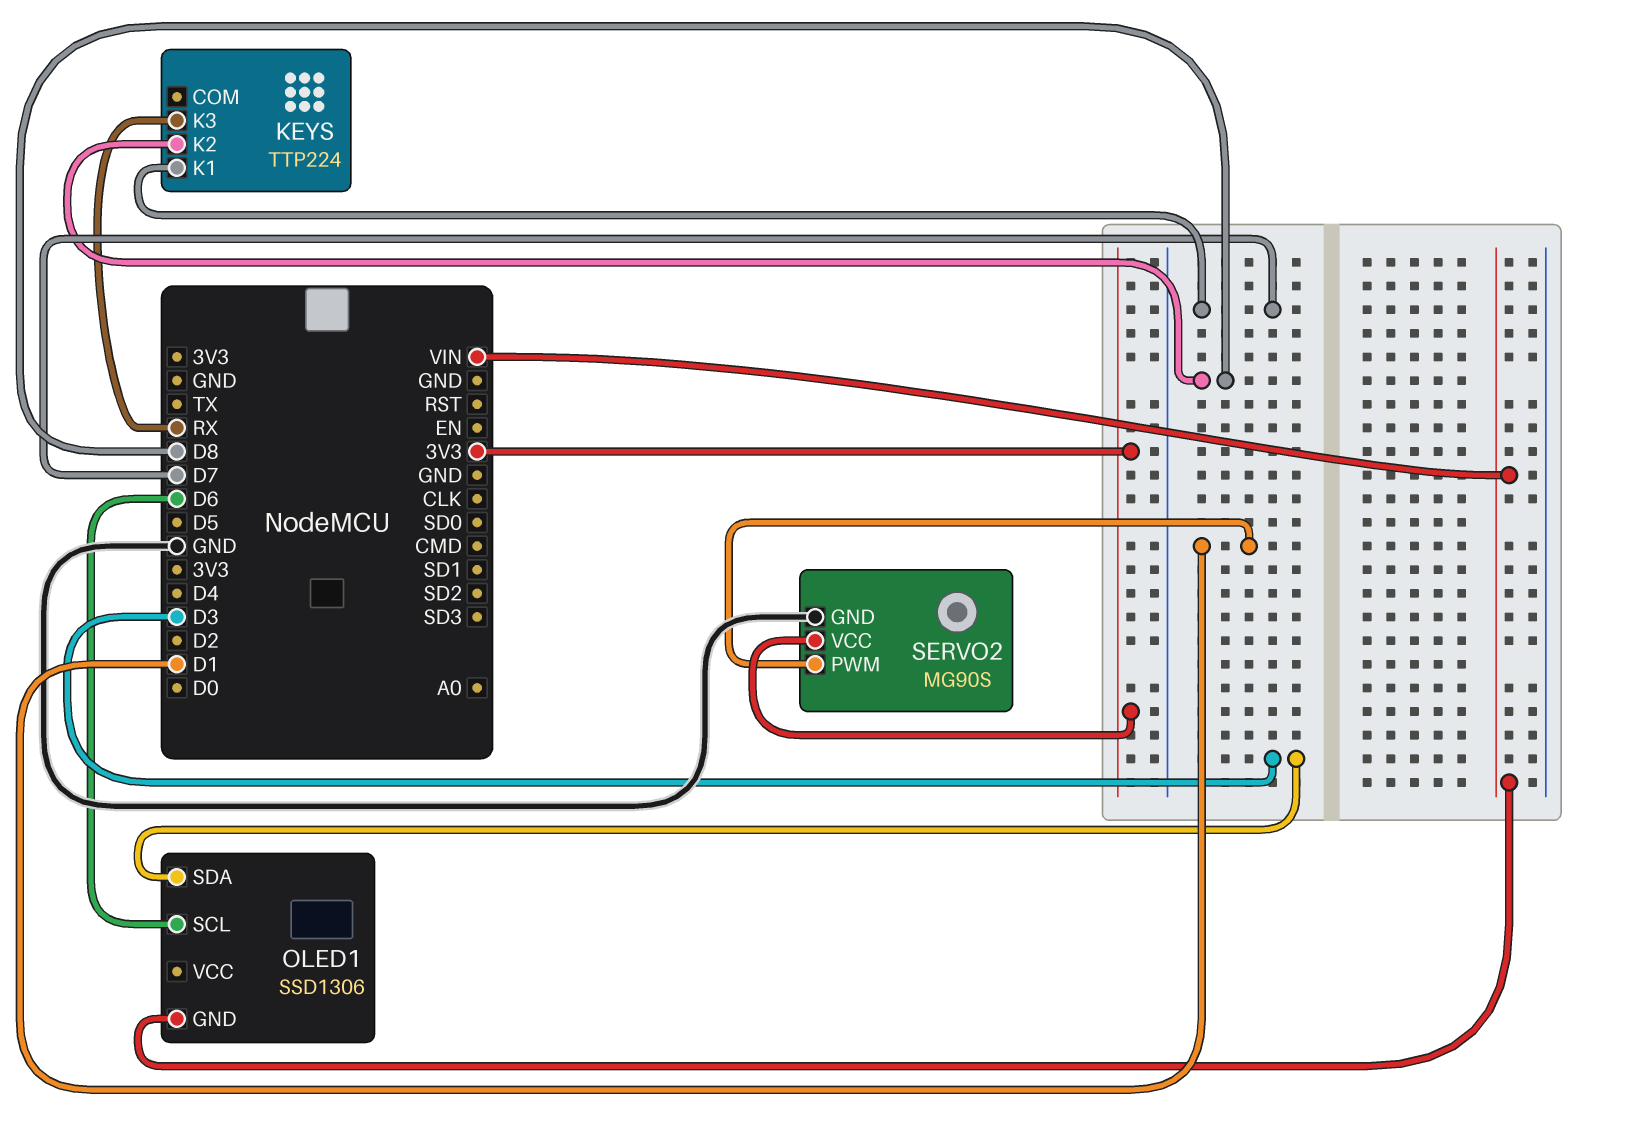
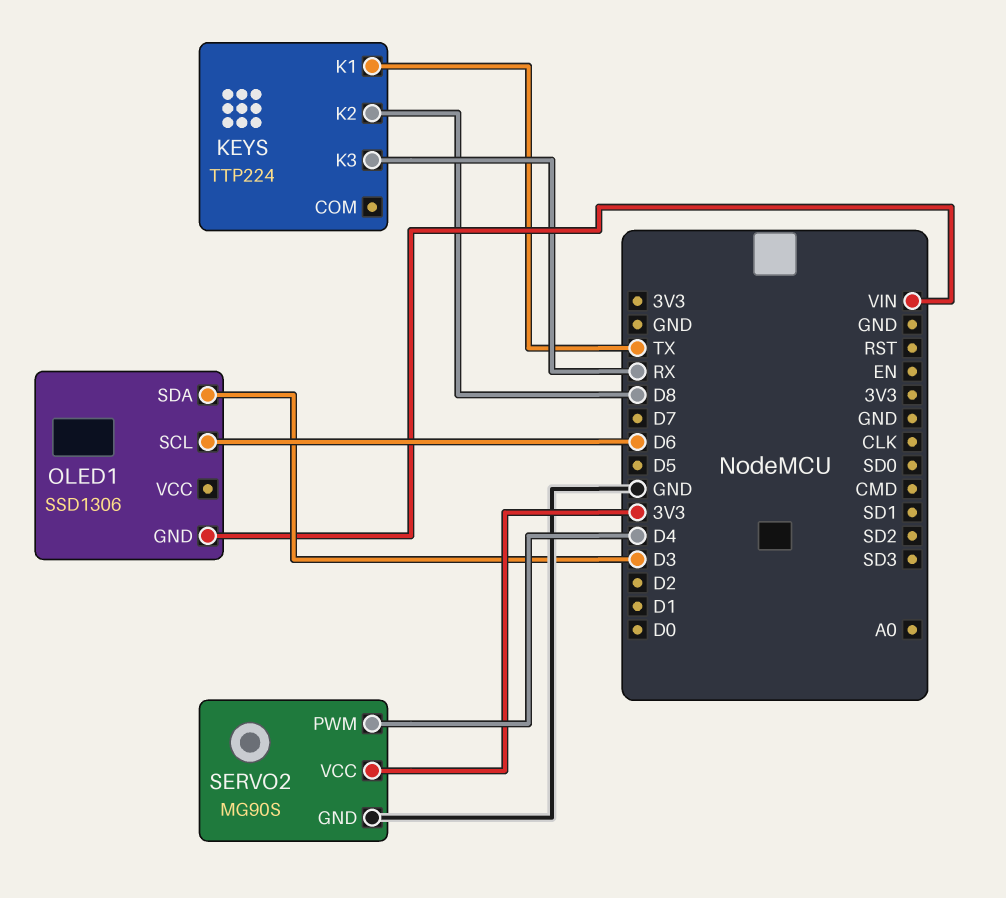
KEYS pin K1: D7 -> TX
SERVO2 pin PWM: D1 -> D4

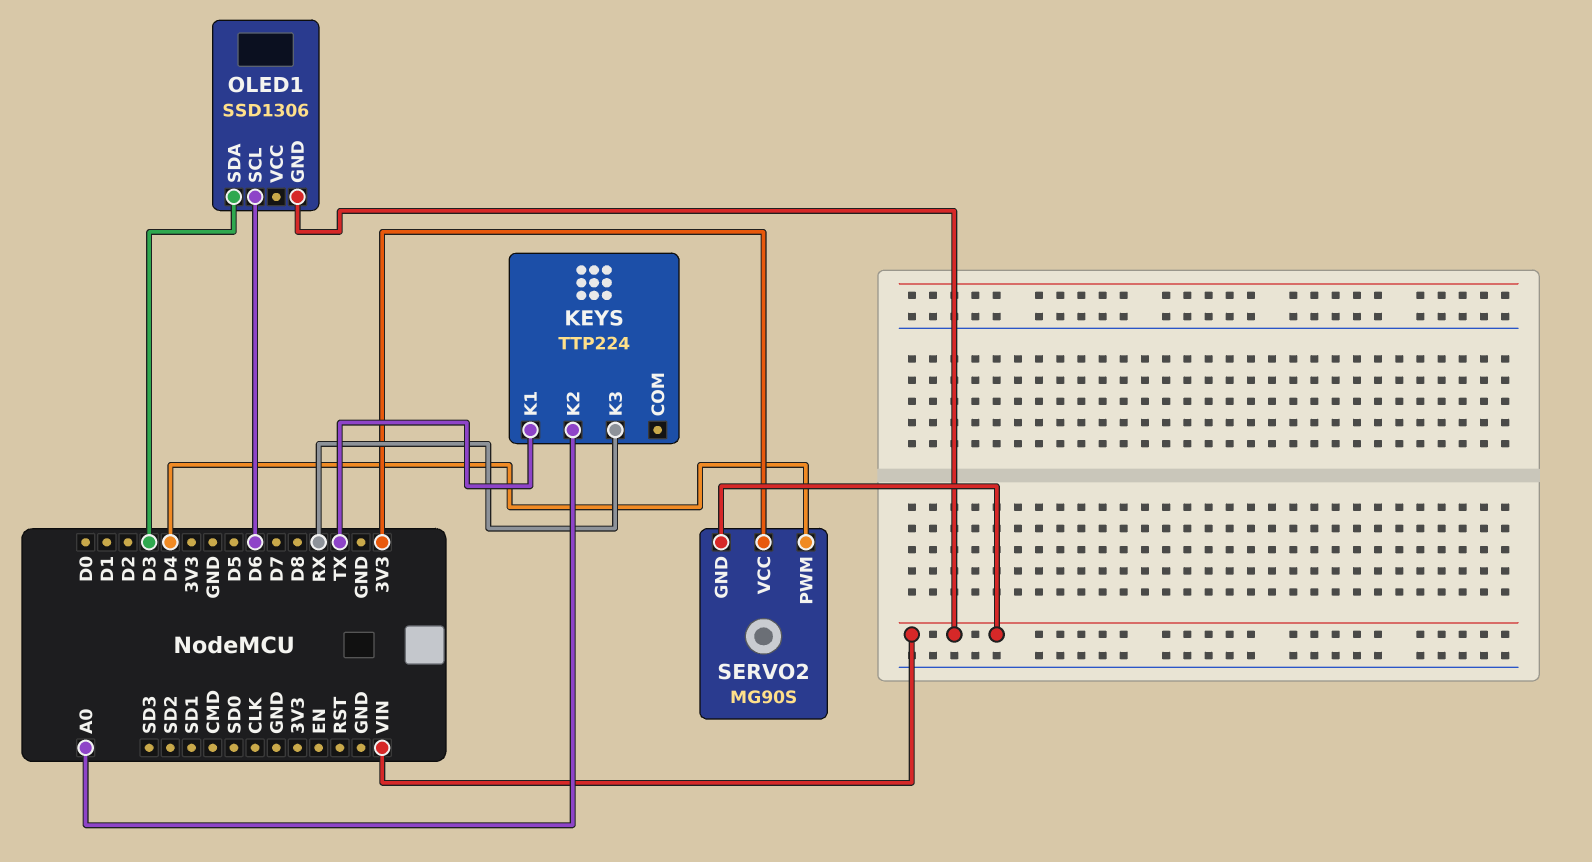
KEYS pin K2: D8 -> A0
SERVO2 pin GND: GND -> VIN

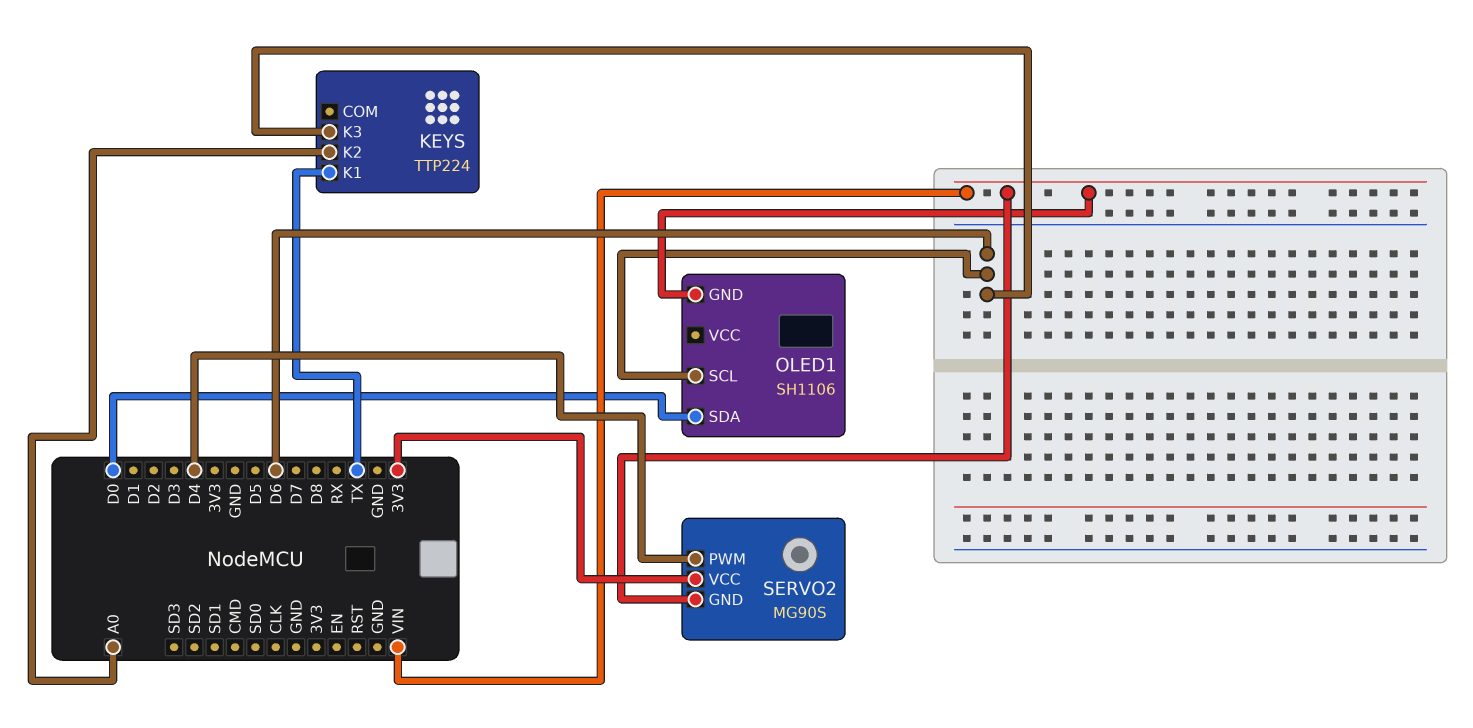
KEYS pin K3: RX -> D6
OLED1: SSD1306 -> SH1106
OLED1 pin SDA: D3 -> D0

